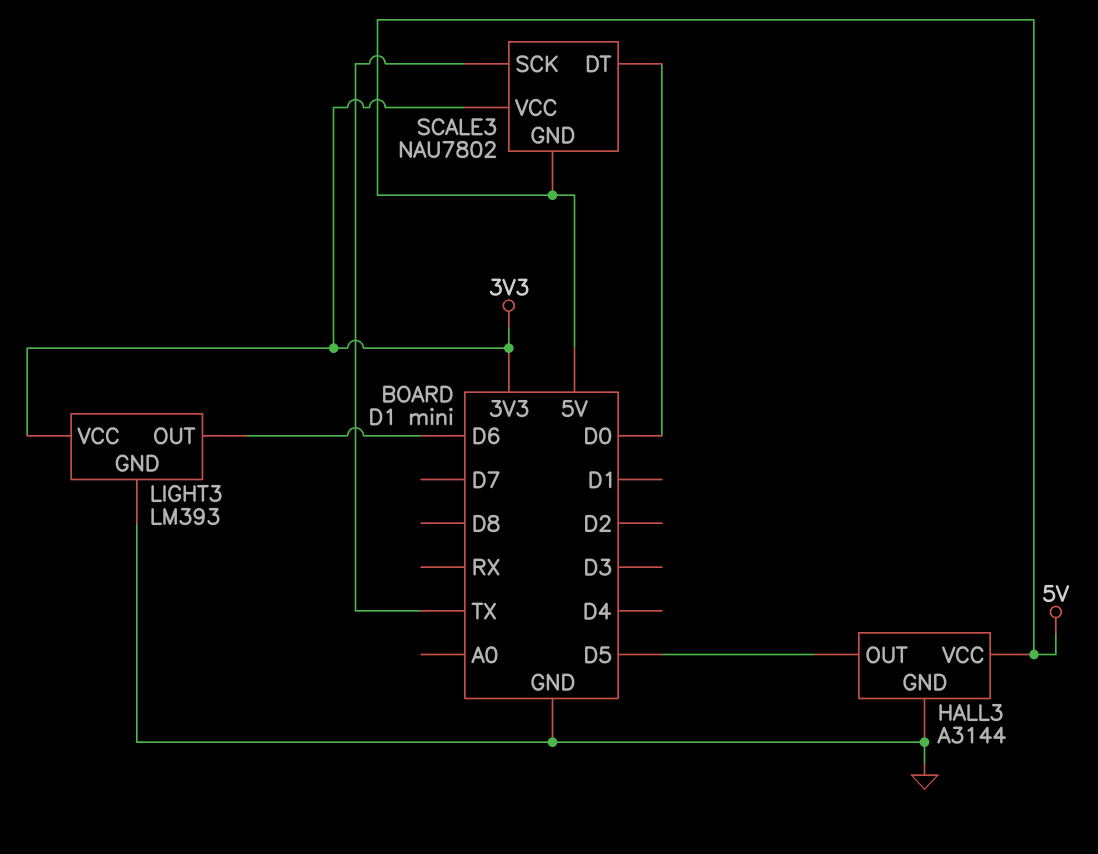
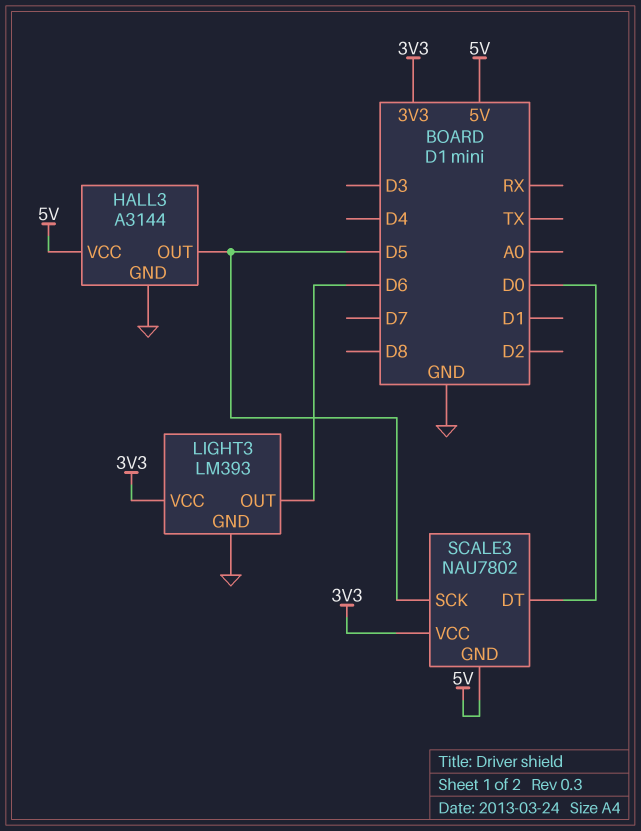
SCALE3 pin SCK: TX -> D5

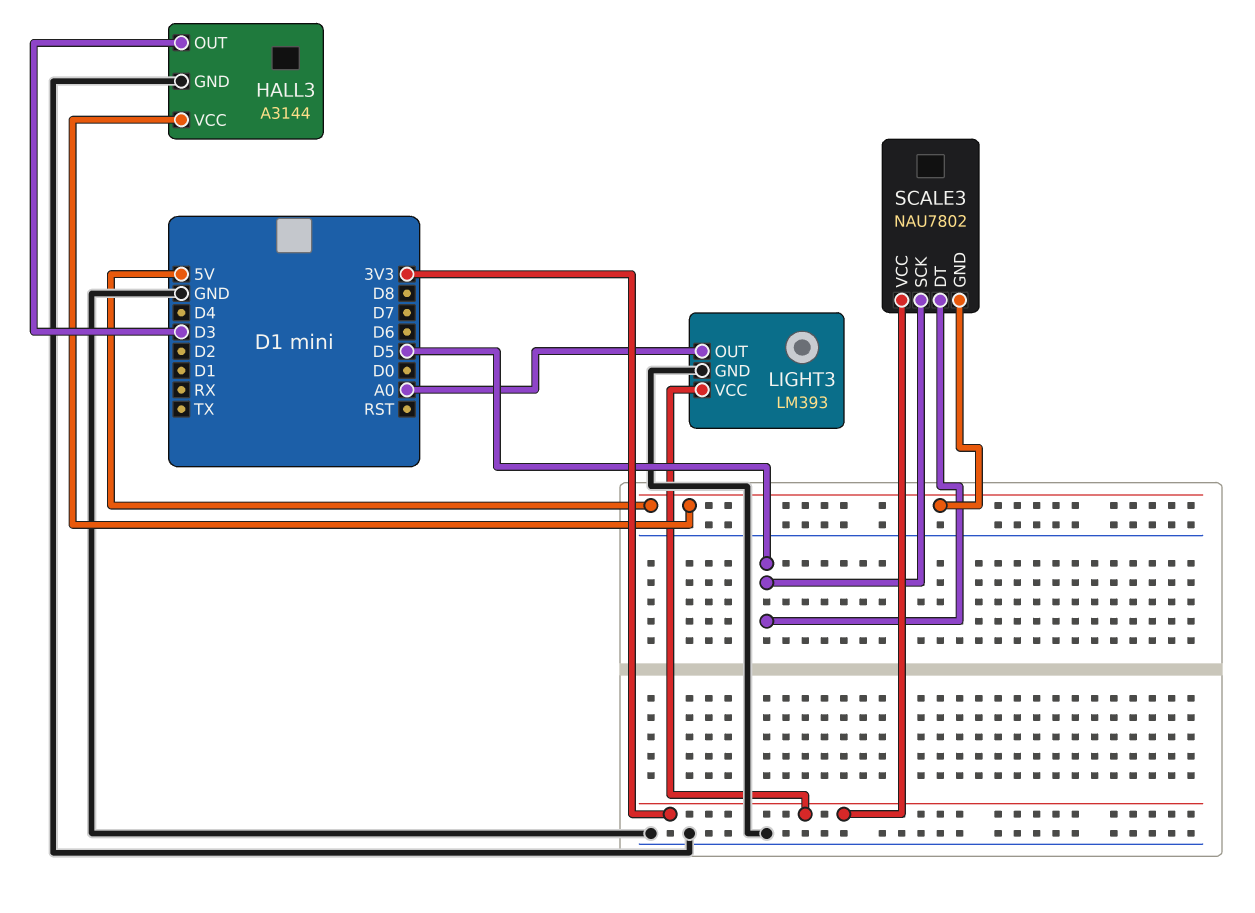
HALL3 pin OUT: D5 -> D3
LIGHT3 pin OUT: D6 -> A0
SCALE3 pin DT: D0 -> D5

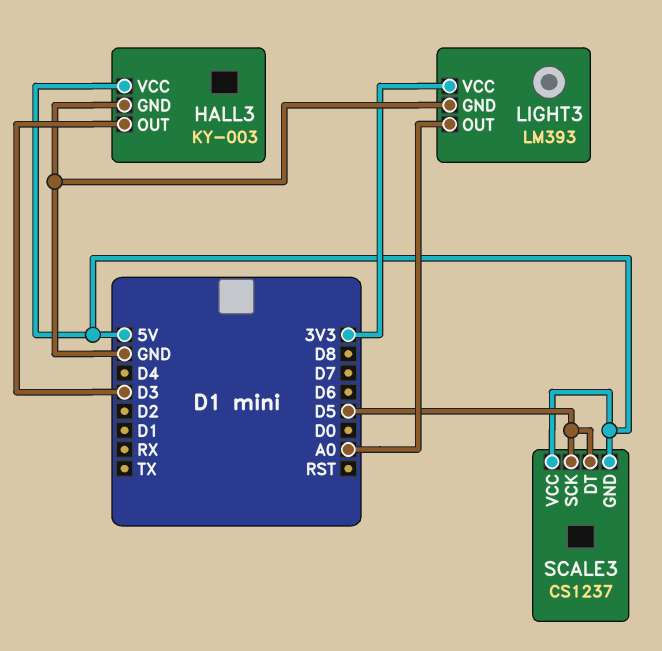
HALL3: A3144 -> KY-003
SCALE3: NAU7802 -> CS1237
SCALE3 pin VCC: 3V3 -> 5V

